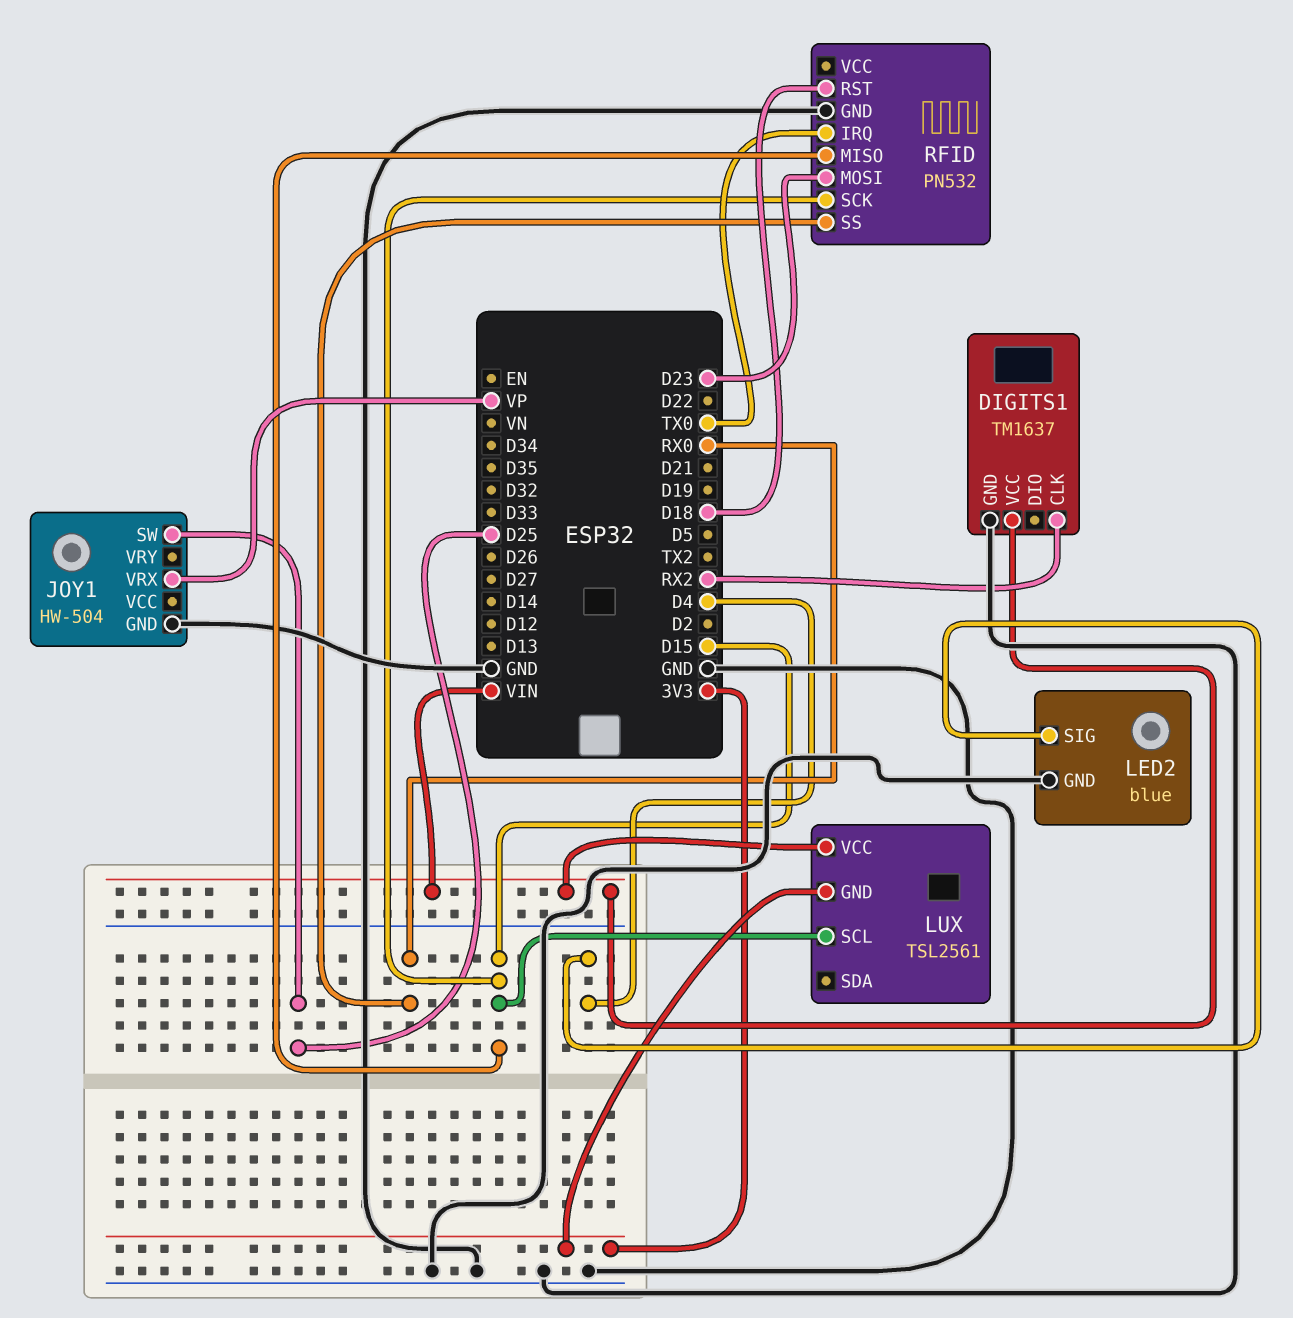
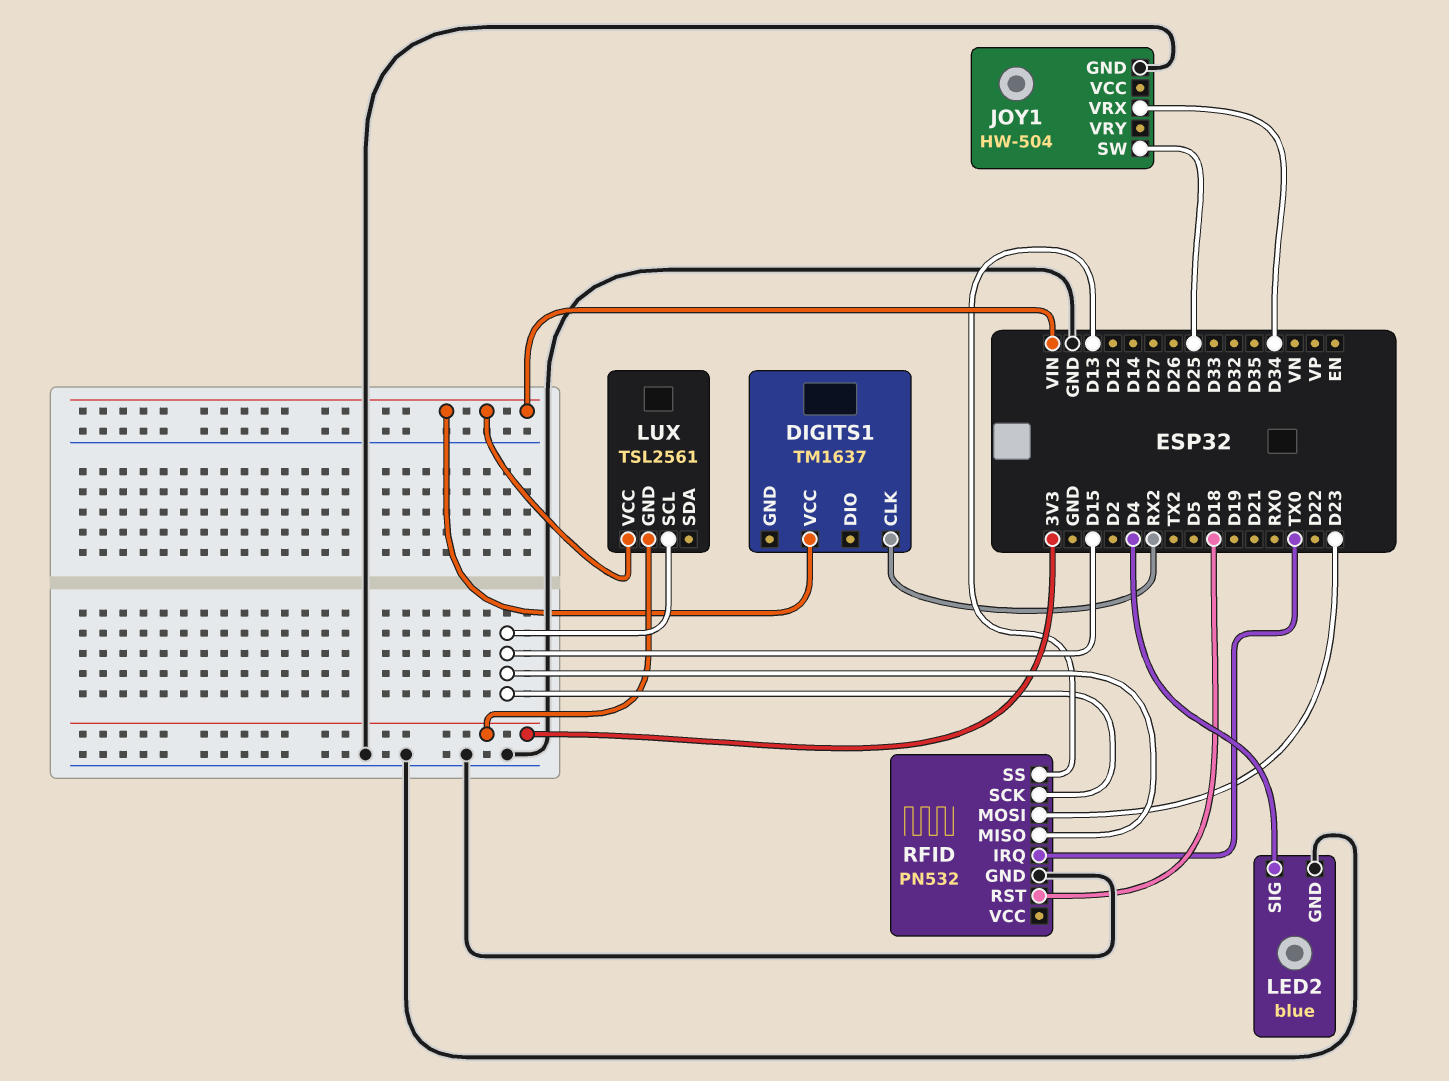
DIGITS1 pin GND: GND -> none
JOY1 pin VRX: VP -> D34
RFID pin SS: RX0 -> D13

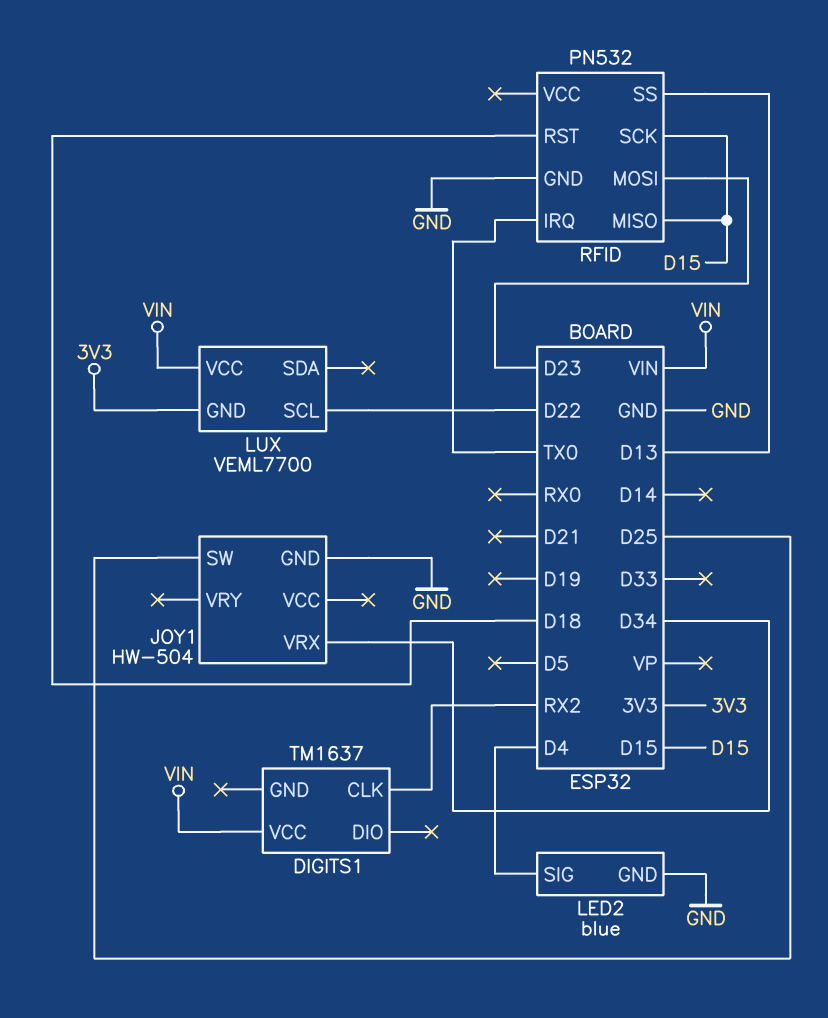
LUX: TSL2561 -> VEML7700
LUX pin SCL: D15 -> D22

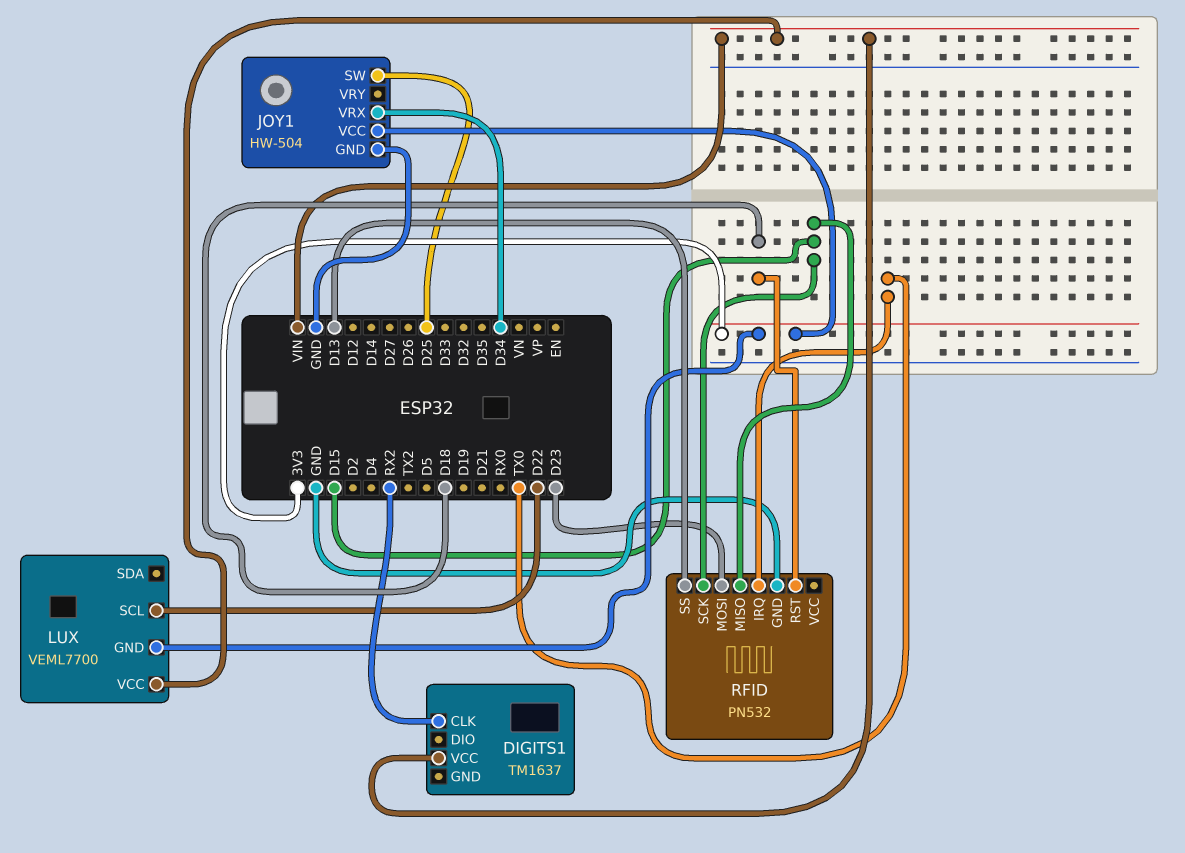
JOY1 pin VCC: none -> 3V3
LED2: blue -> none
LED2 pin GND: GND -> none
LED2 pin SIG: D4 -> none

